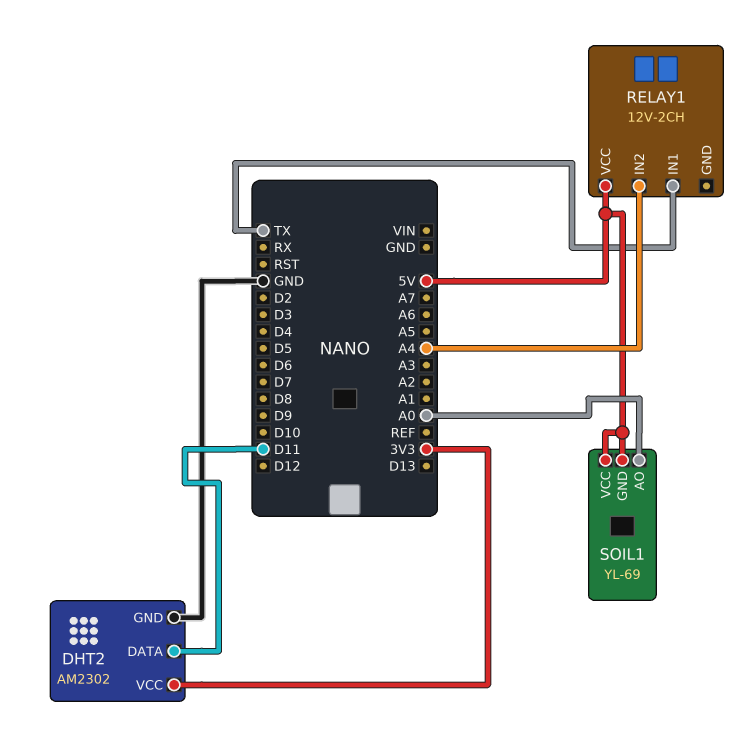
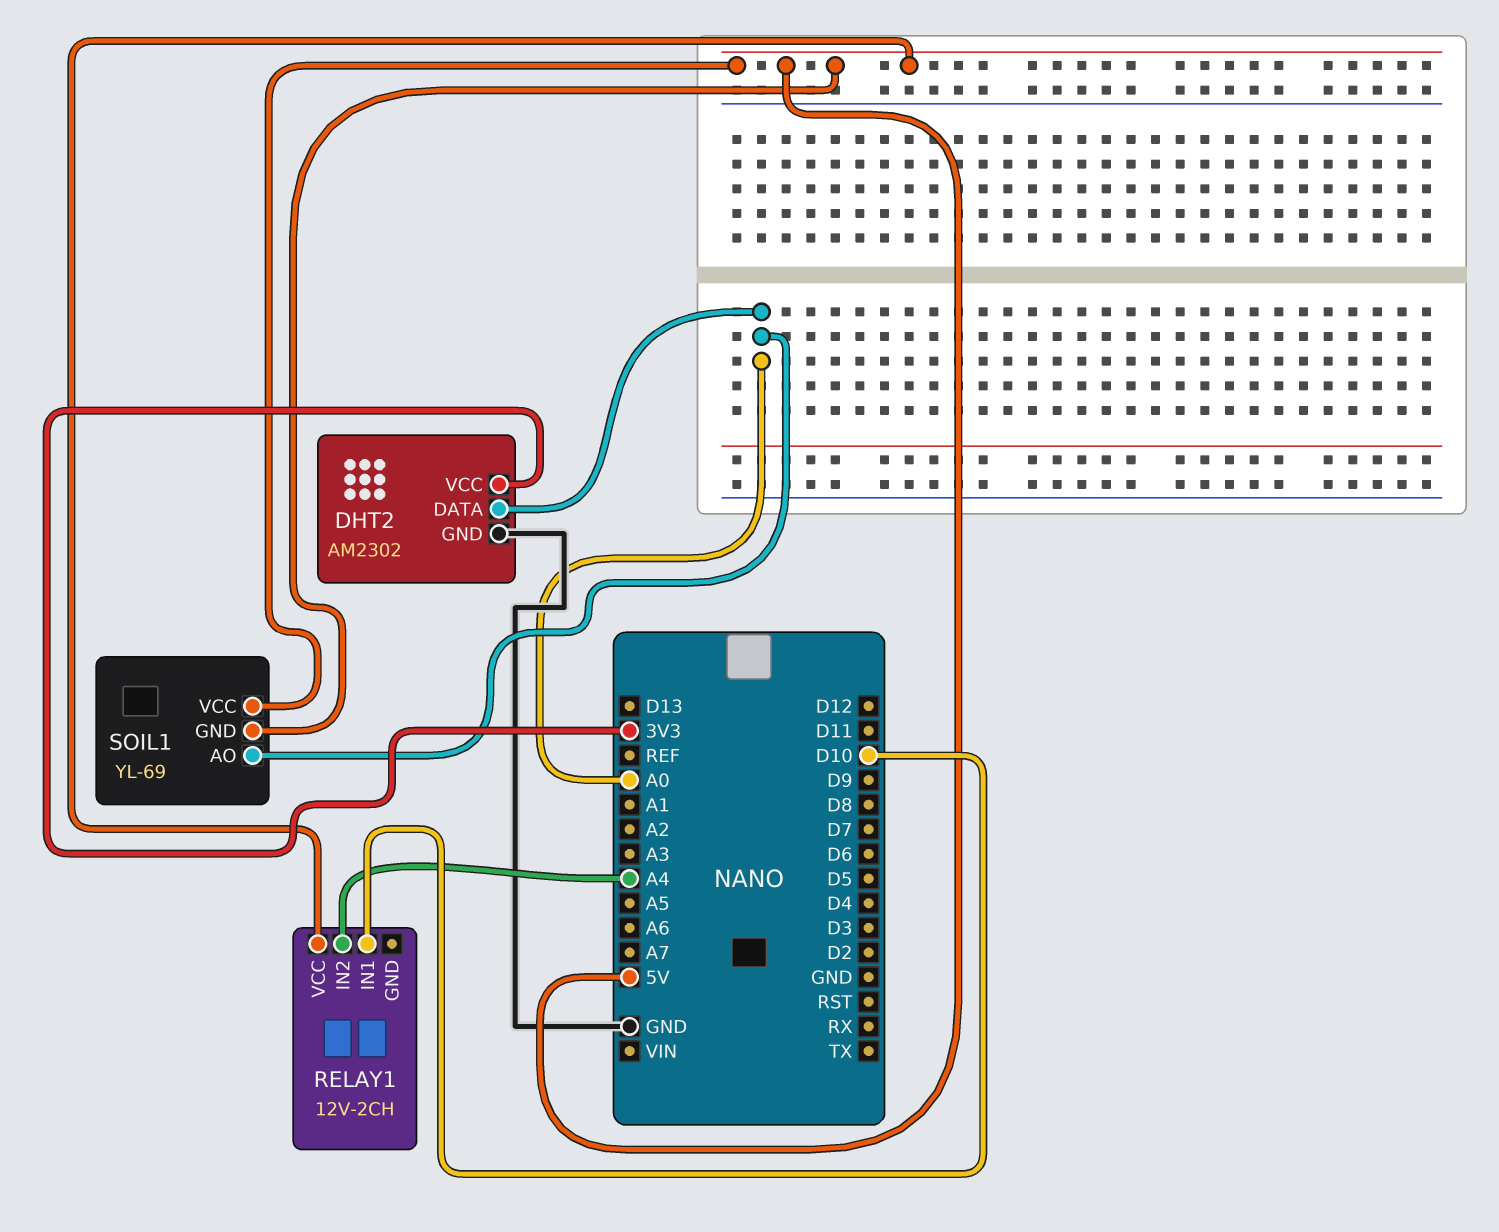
DHT2 pin DATA: D11 -> A0
RELAY1 pin IN1: TX -> D10

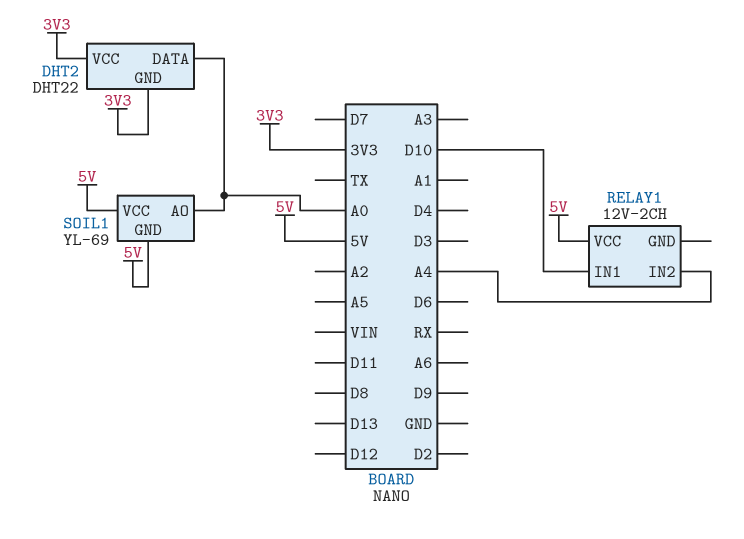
DHT2: AM2302 -> DHT22
DHT2 pin GND: GND -> 3V3

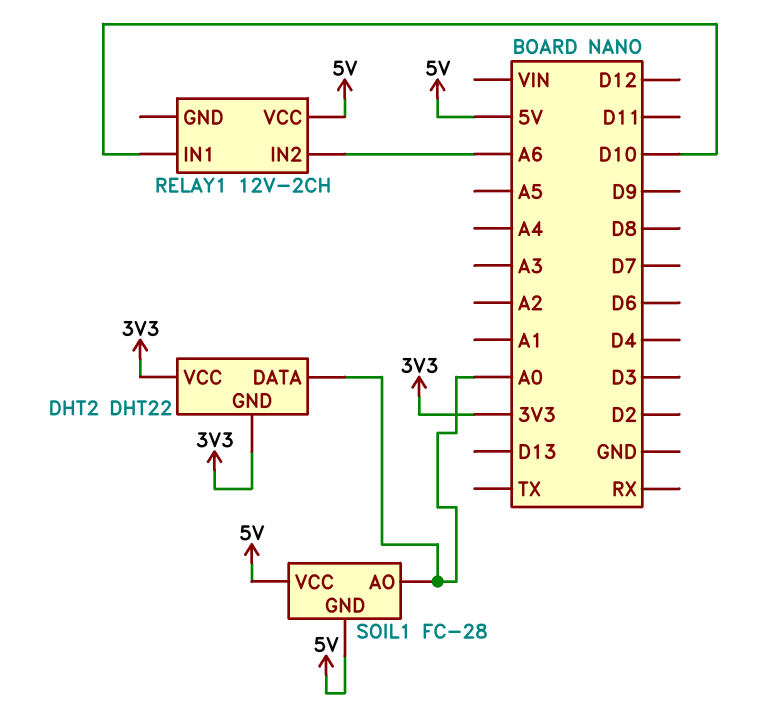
RELAY1 pin IN2: A4 -> A6
SOIL1: YL-69 -> FC-28

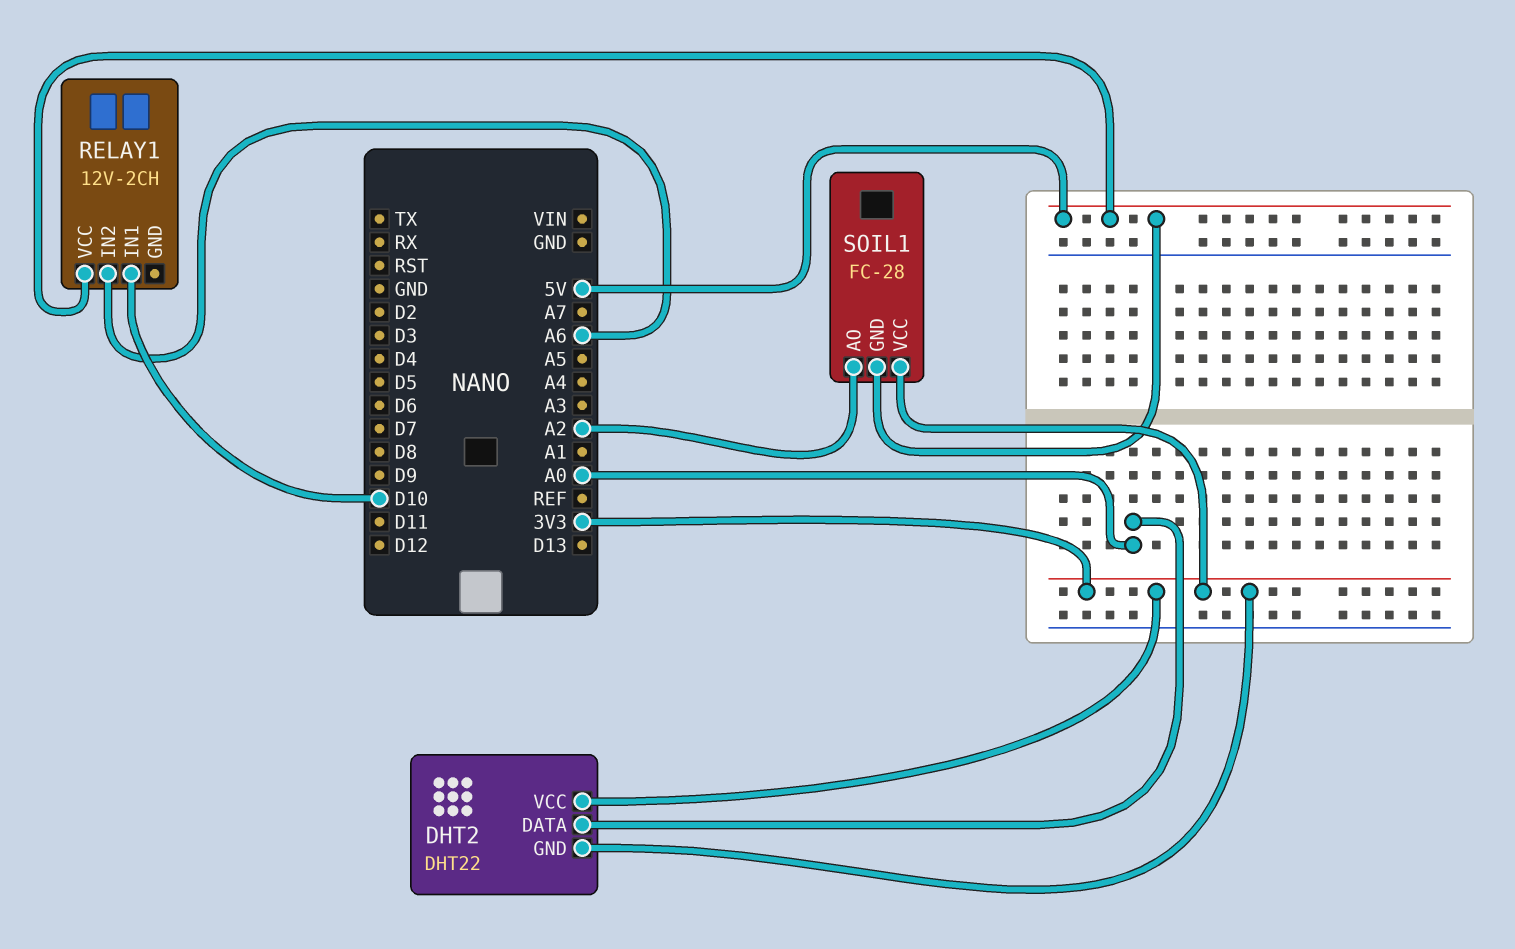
SOIL1 pin AO: A0 -> A2
SOIL1 pin VCC: 5V -> 3V3

